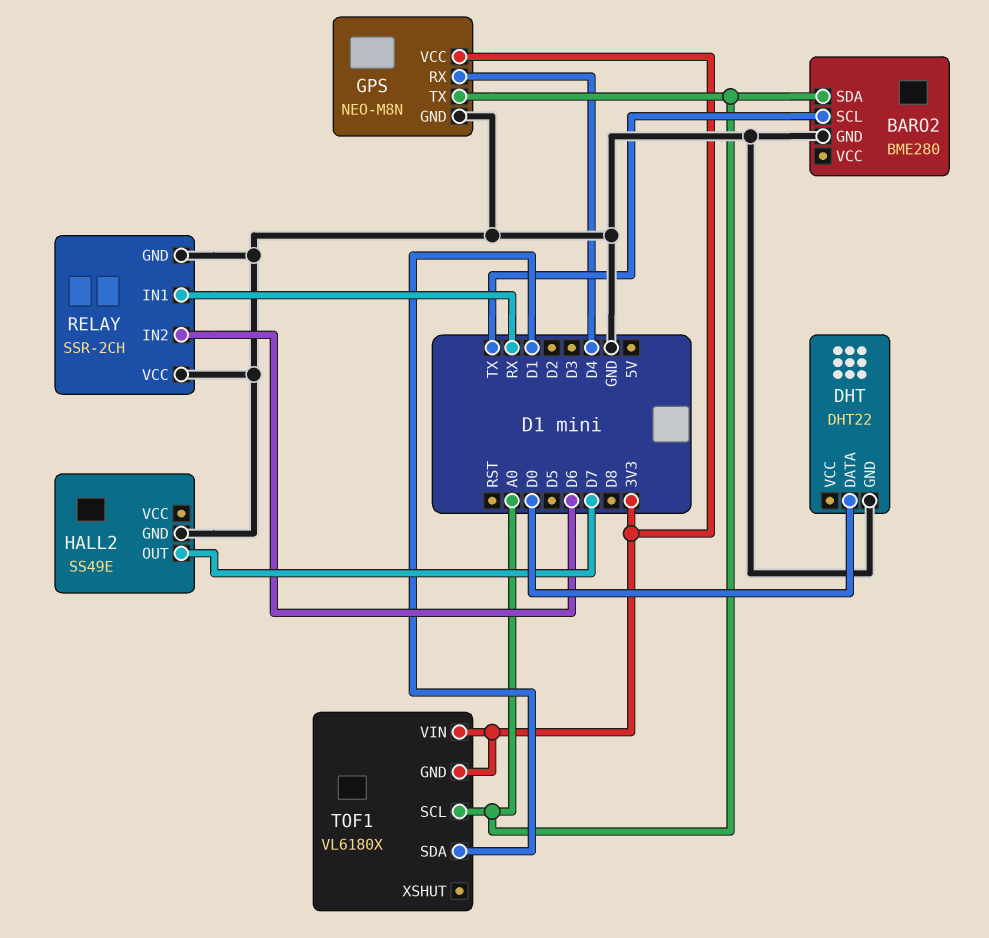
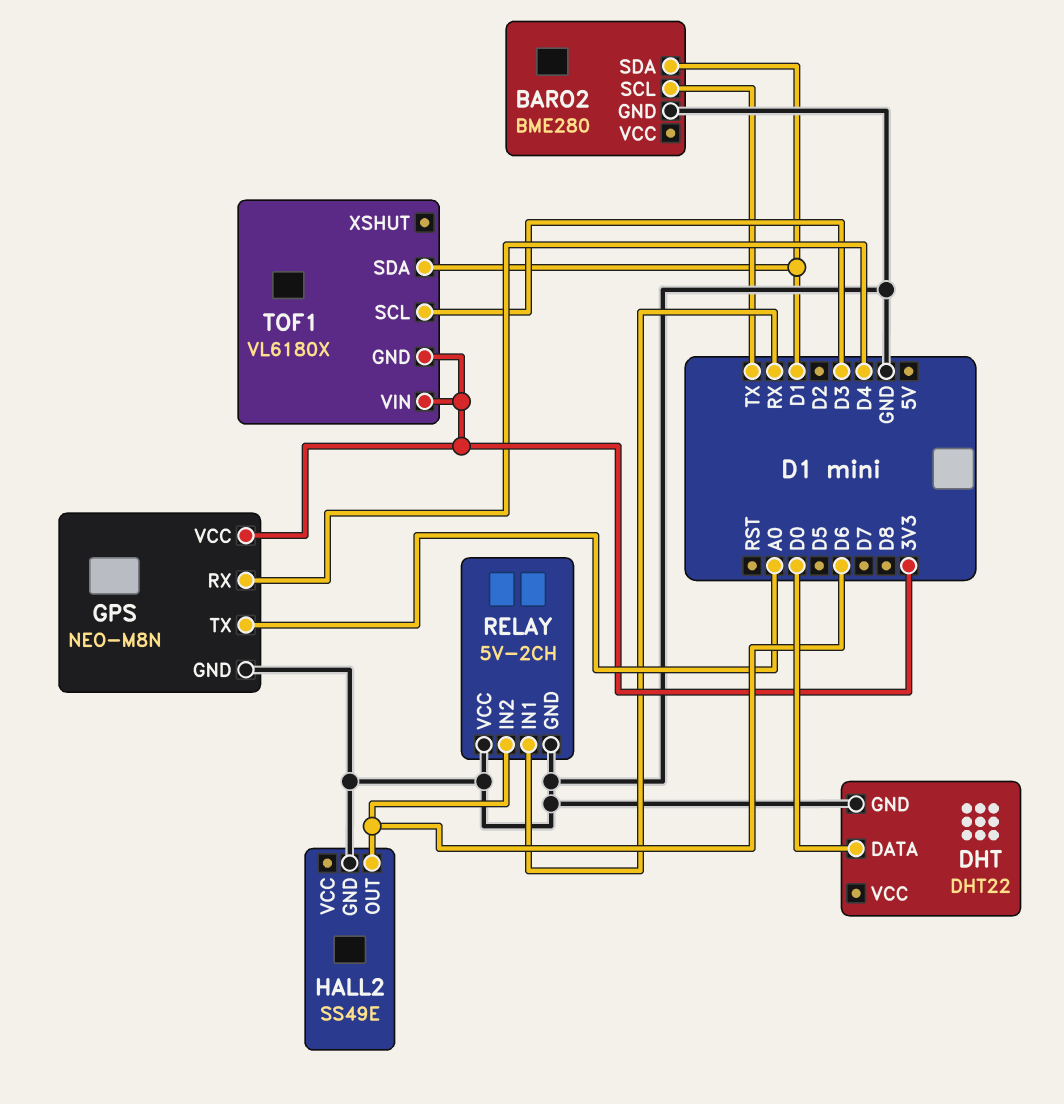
BARO2 pin SDA: A0 -> D1
HALL2 pin OUT: D7 -> D6
RELAY: SSR-2CH -> 5V-2CH
TOF1 pin SCL: A0 -> D3

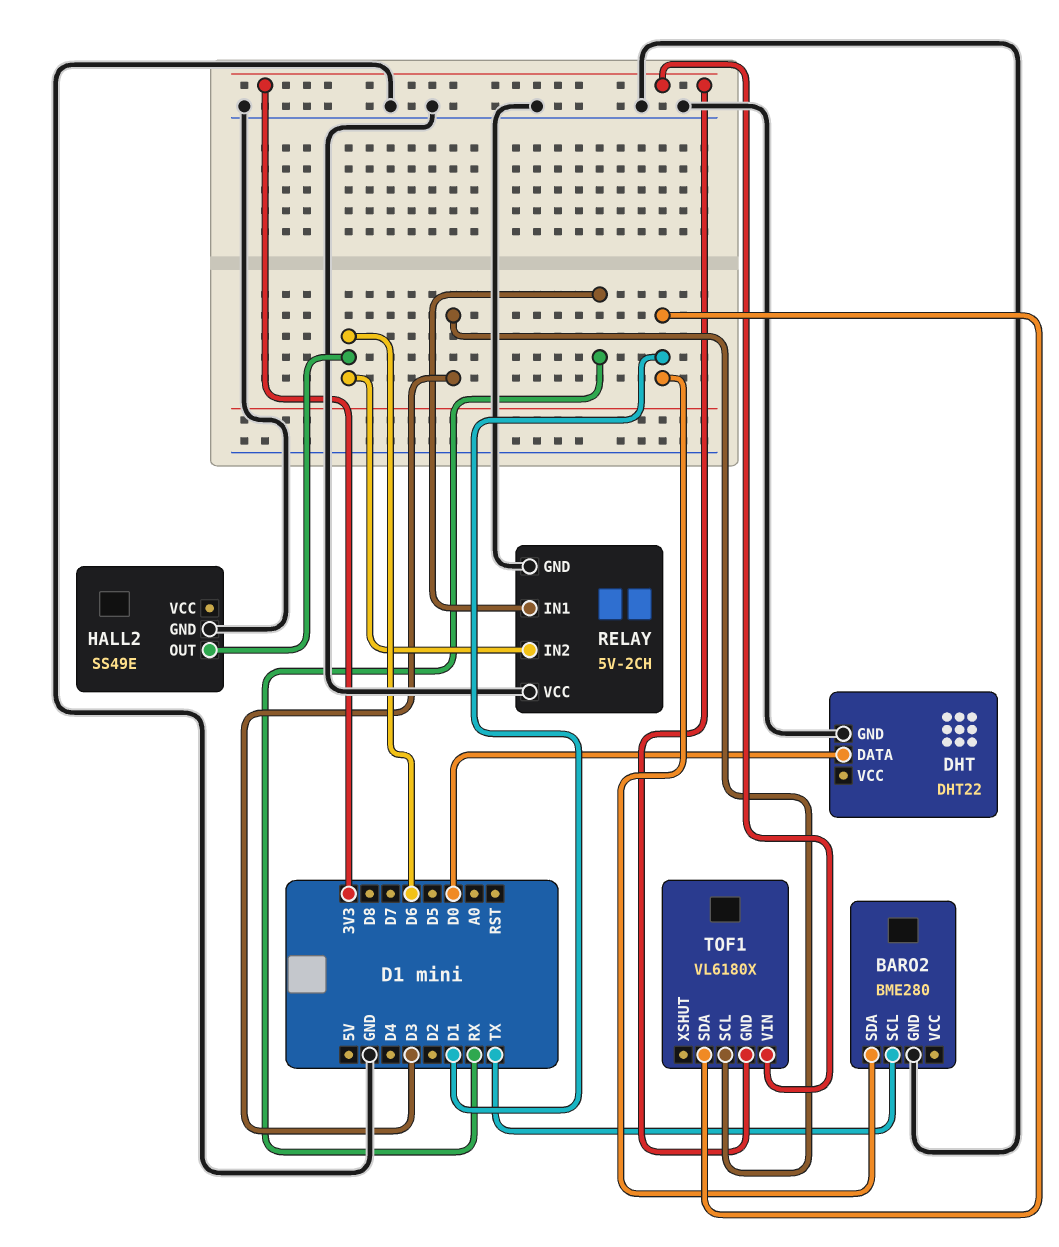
GPS: NEO-M8N -> none
GPS pin GND: GND -> none
GPS pin RX: D4 -> none
GPS pin TX: A0 -> none
GPS pin VCC: 3V3 -> none

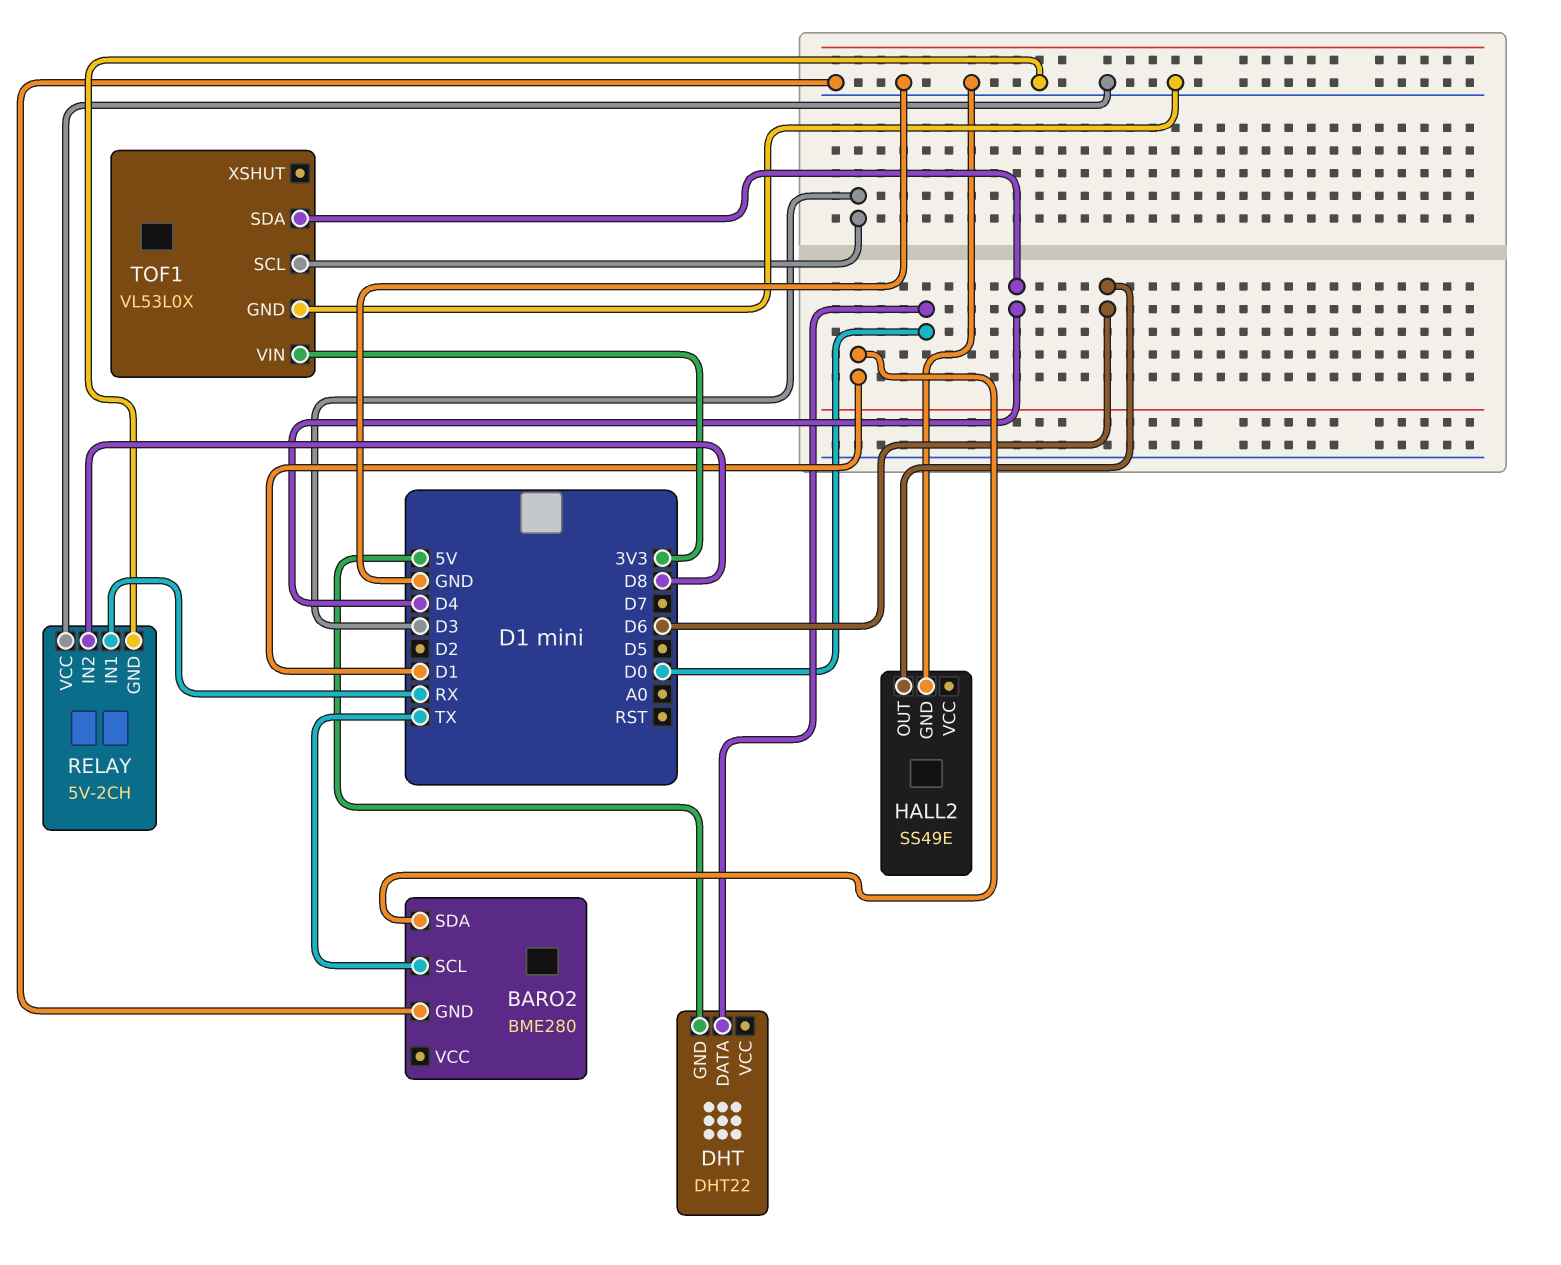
DHT pin GND: GND -> 5V
RELAY pin IN2: D6 -> D8
TOF1: VL6180X -> VL53L0X
TOF1 pin GND: 3V3 -> GND
TOF1 pin SDA: D1 -> D4

